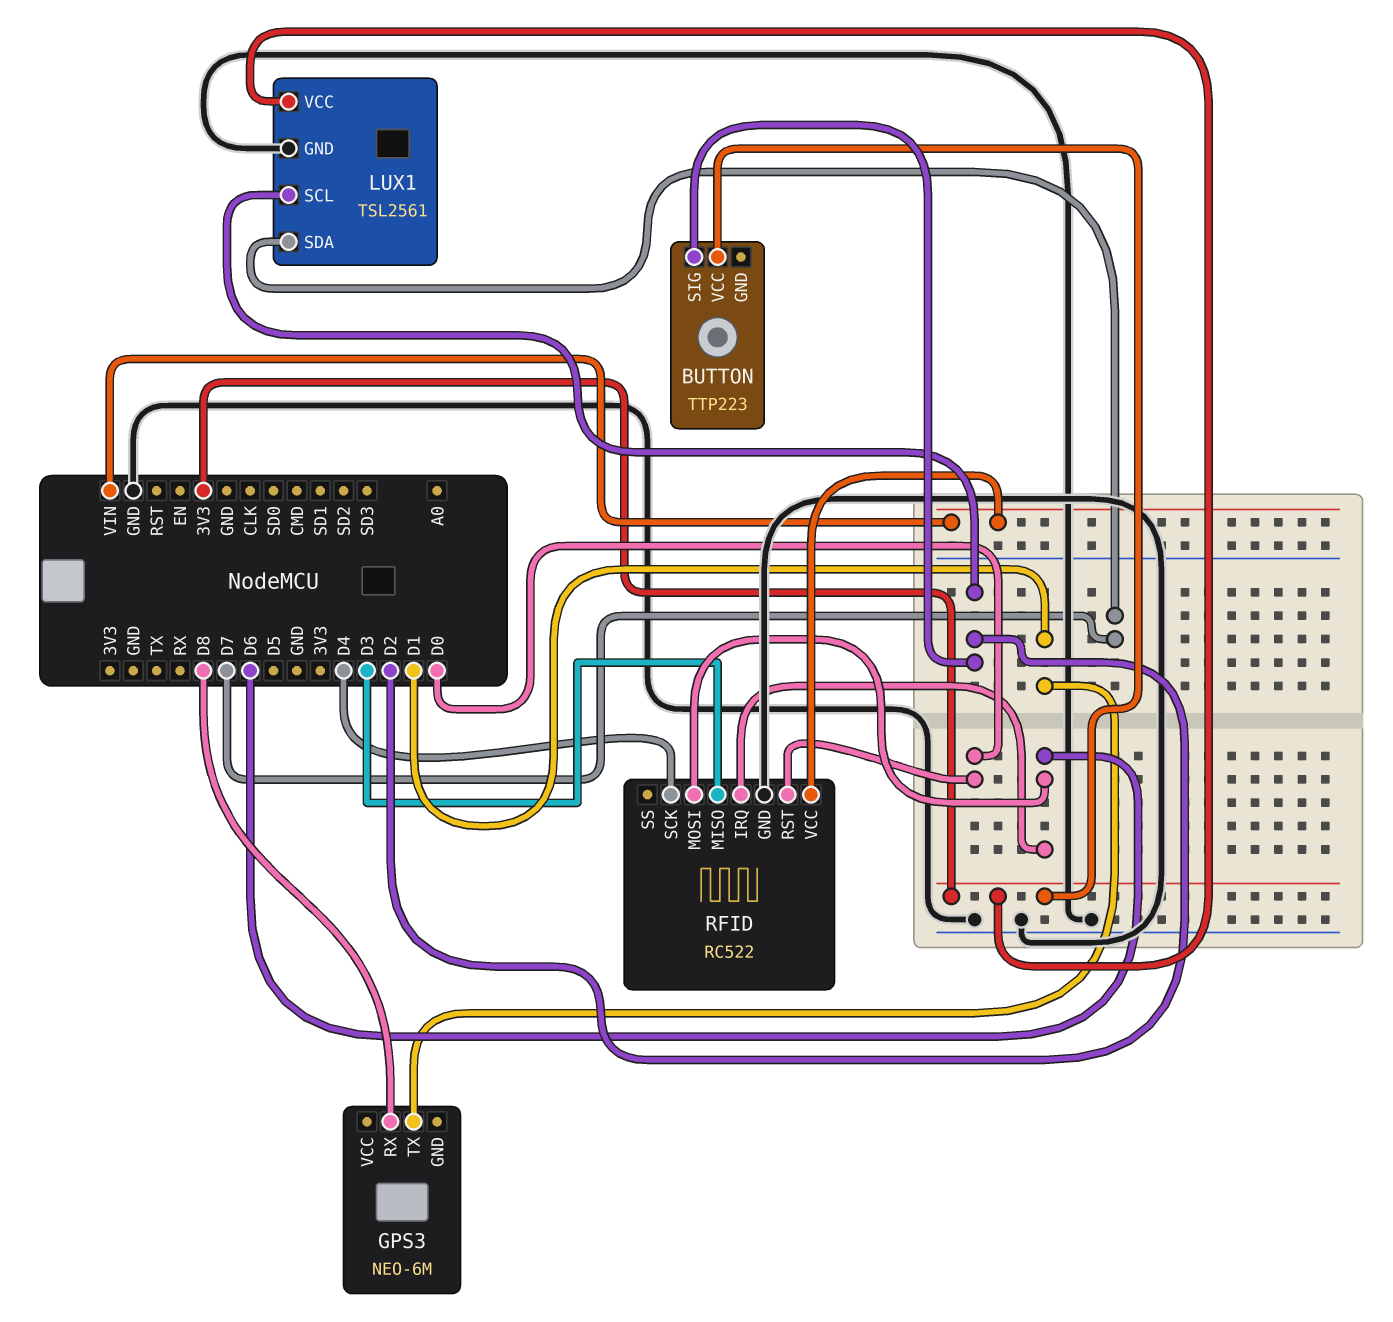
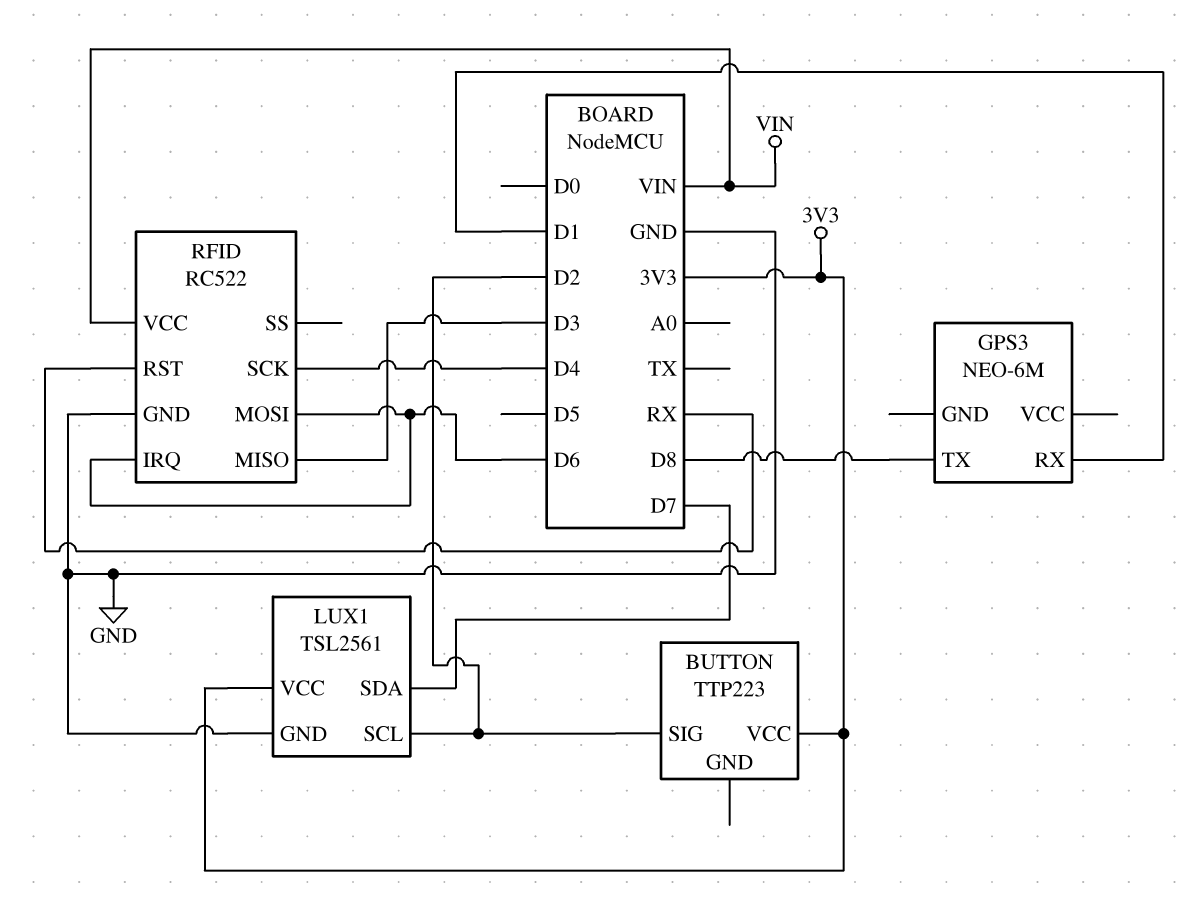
GPS3 pin RX: D8 -> D1
GPS3 pin TX: D1 -> D8
RFID pin RST: D0 -> RX

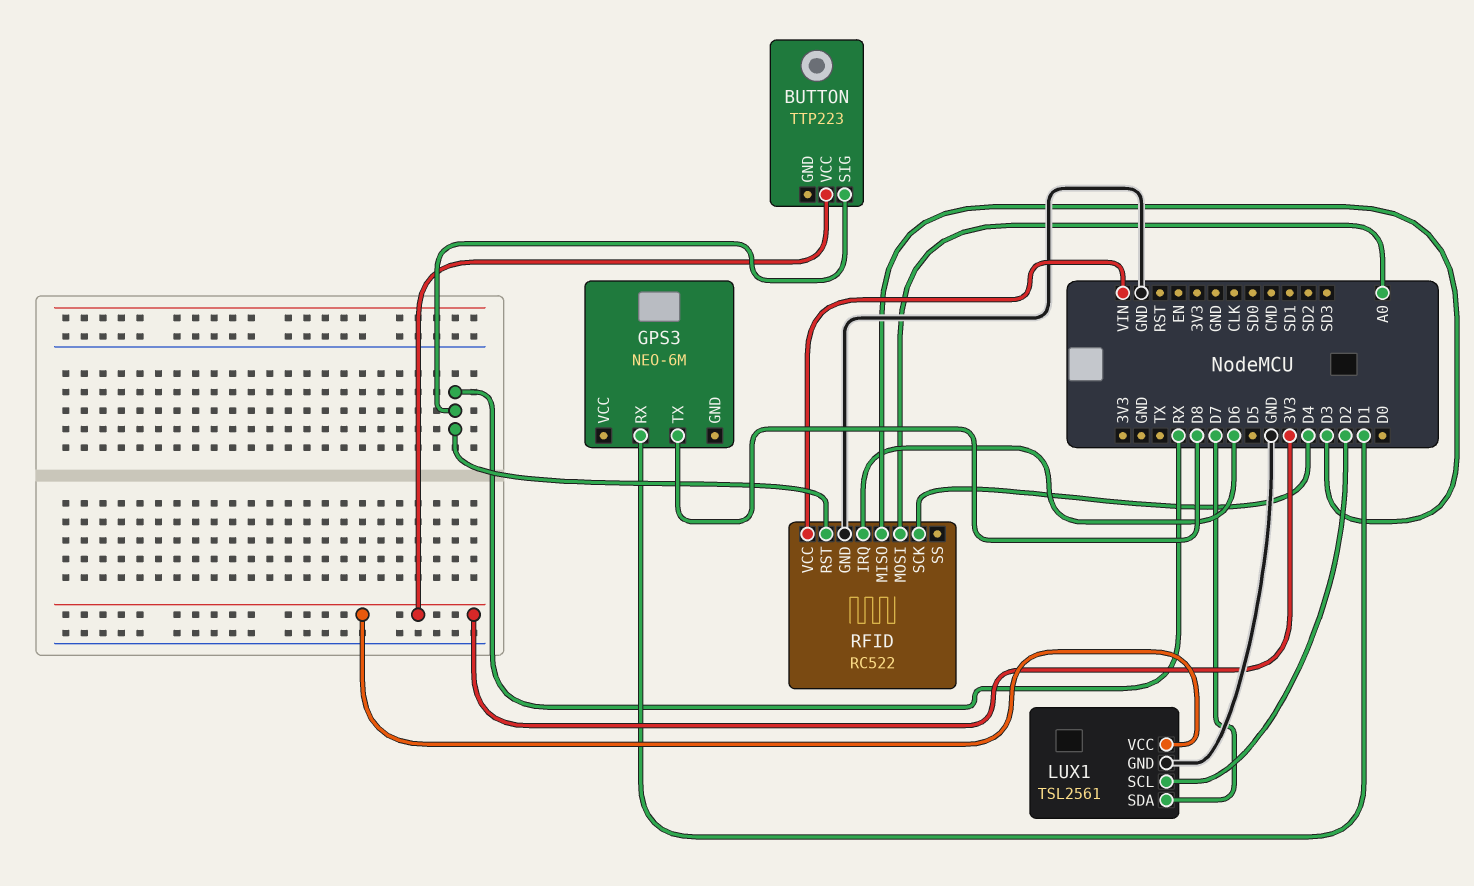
BUTTON pin SIG: D2 -> RX
RFID pin MOSI: D6 -> A0

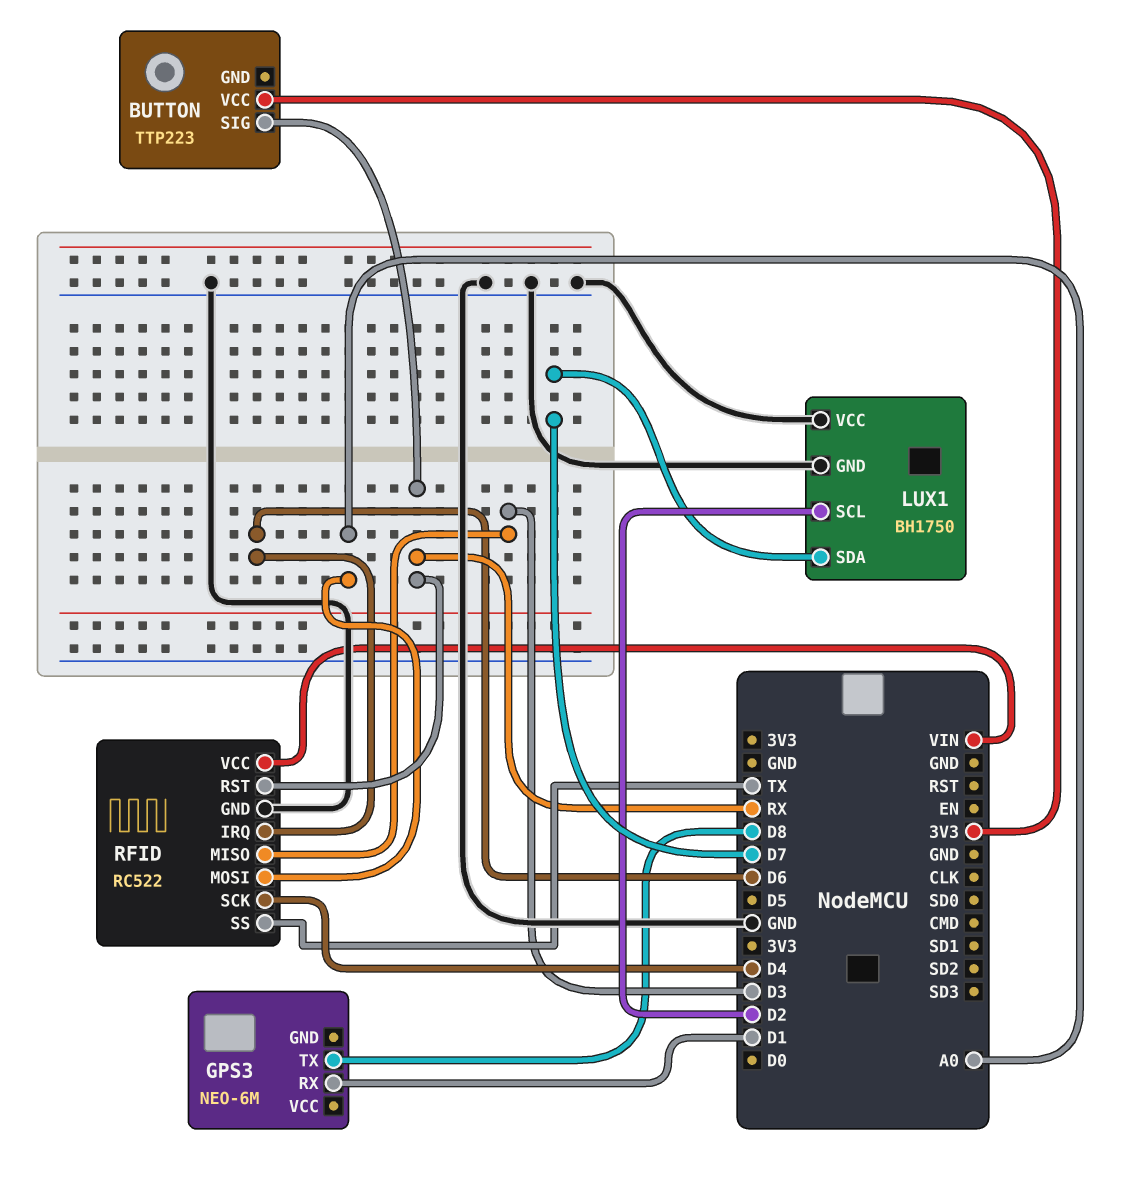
LUX1: TSL2561 -> BH1750
LUX1 pin VCC: 3V3 -> GND
RFID pin SS: none -> TX

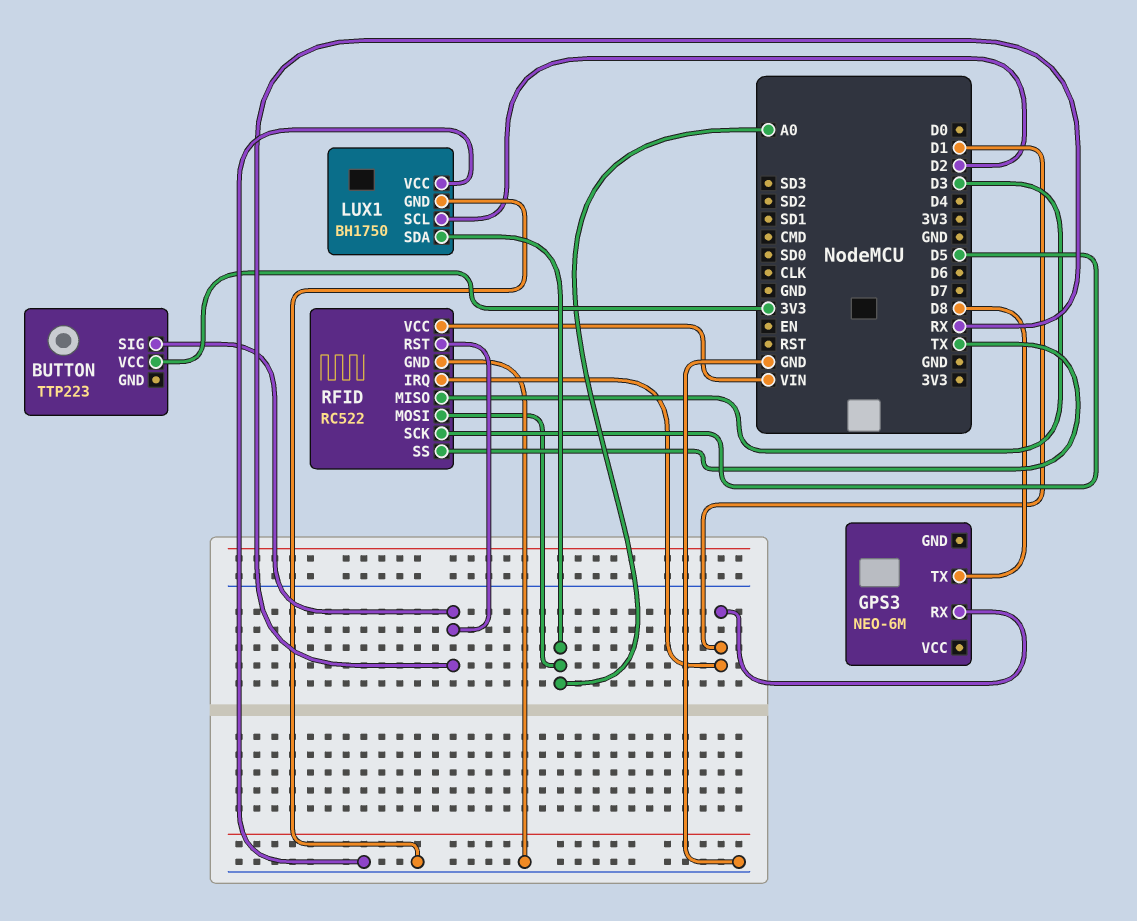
LUX1 pin SDA: D7 -> A0
RFID pin IRQ: D6 -> D1
RFID pin SCK: D4 -> D5

